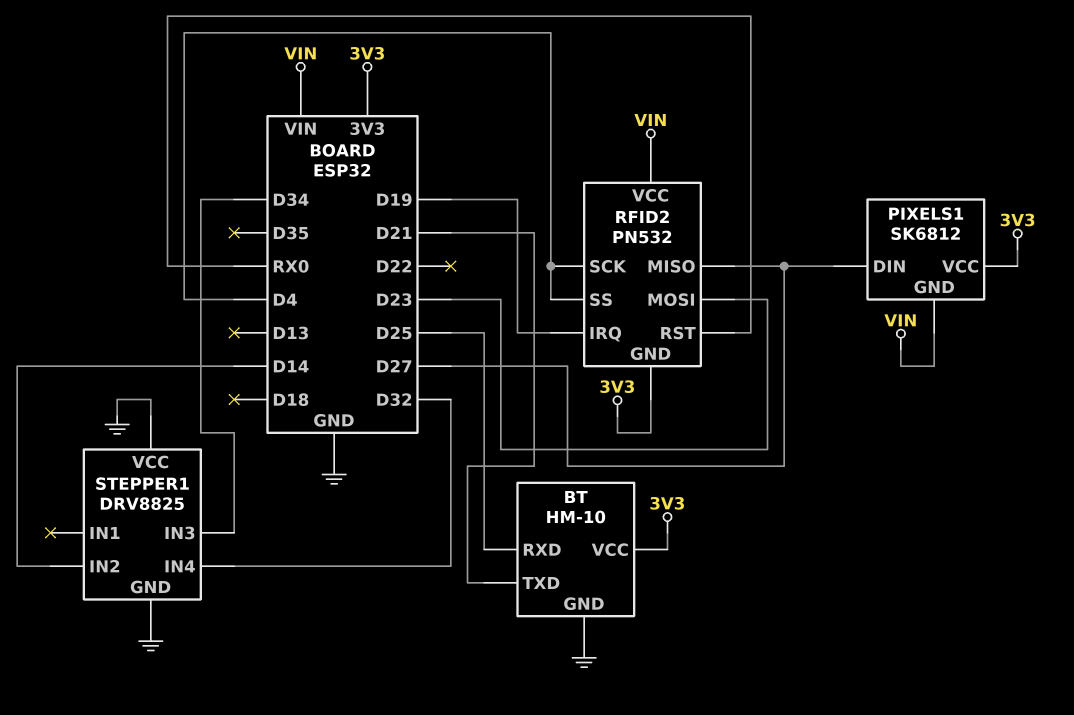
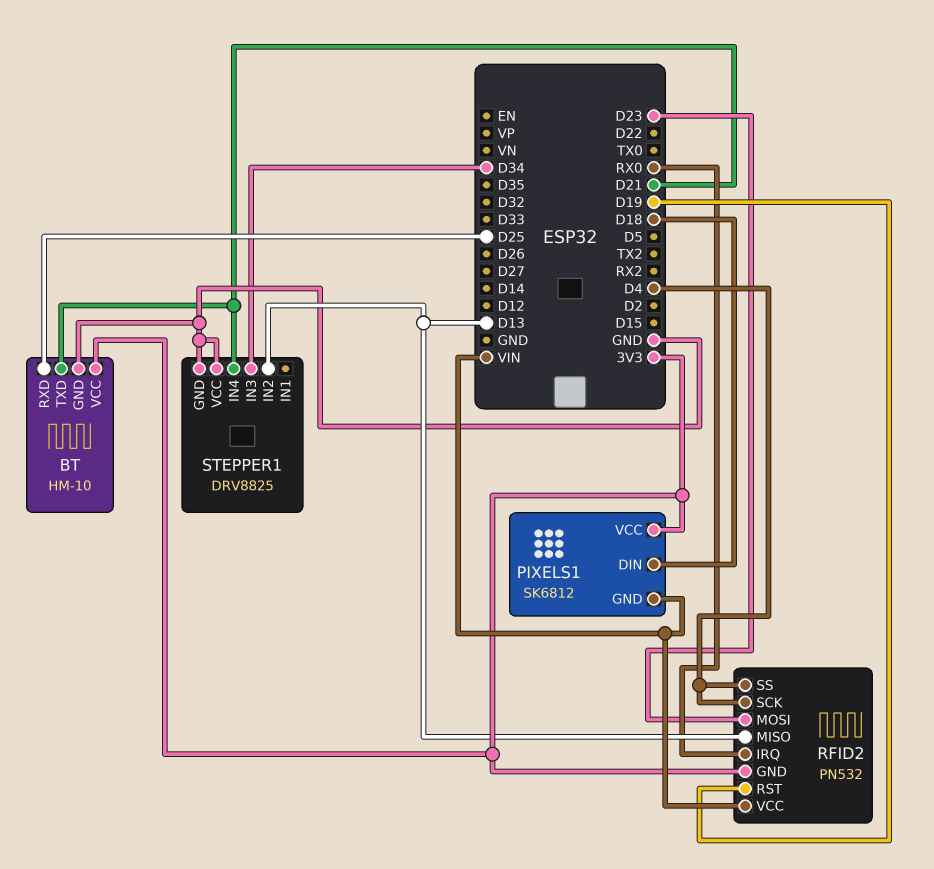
PIXELS1 pin DIN: D27 -> D18
RFID2 pin IRQ: D19 -> RX0
RFID2 pin MISO: D27 -> D13
RFID2 pin RST: RX0 -> D19
STEPPER1 pin IN2: D14 -> D13
STEPPER1 pin IN4: D32 -> D21

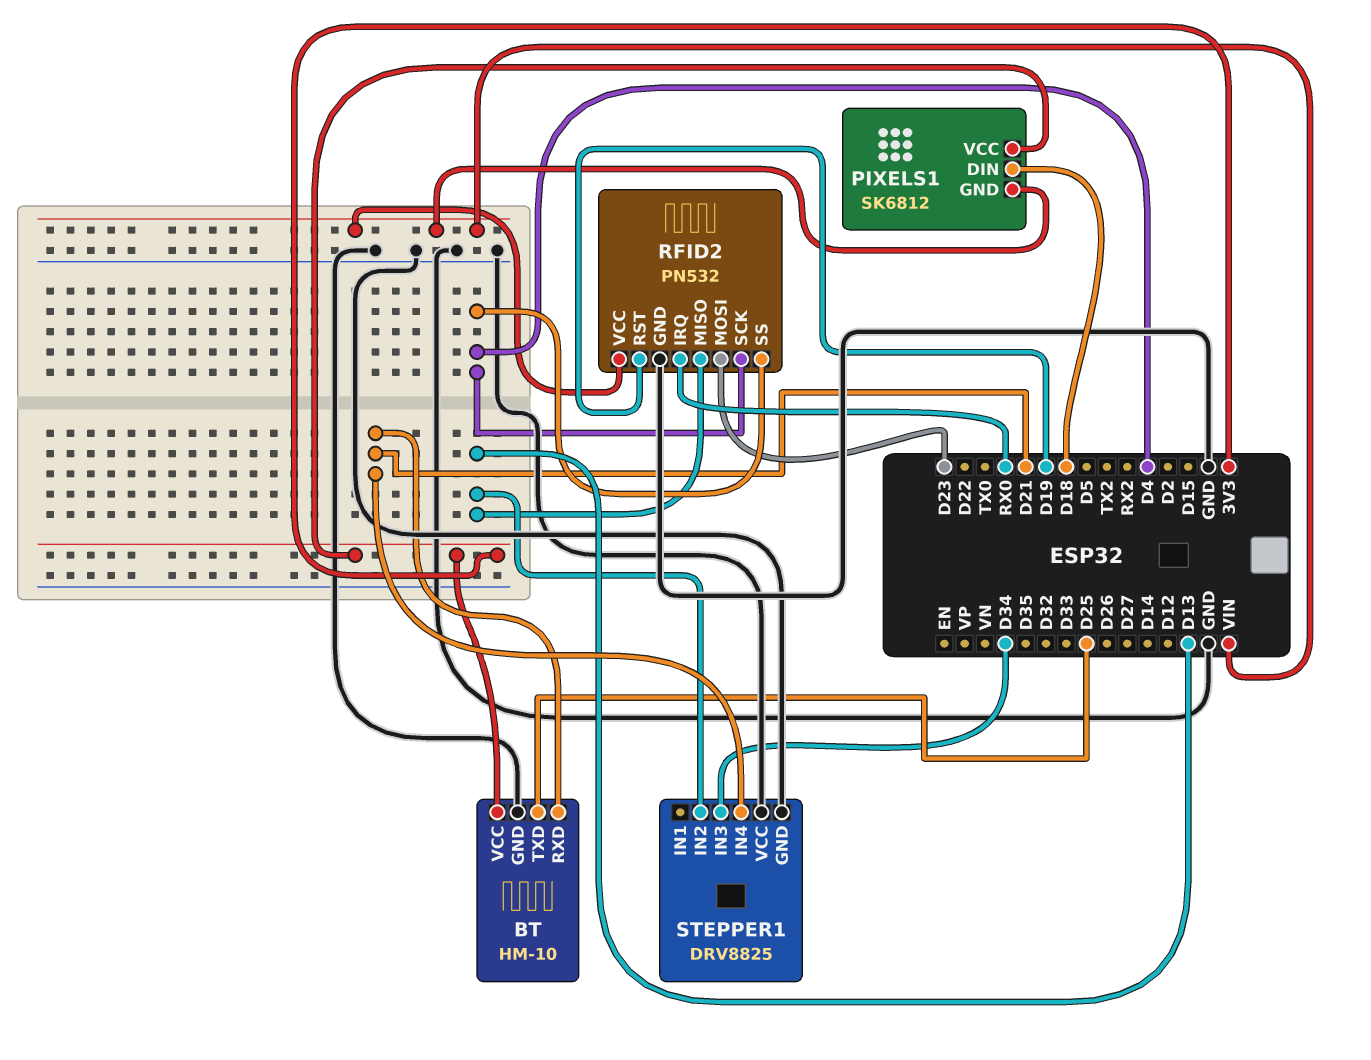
BT pin RXD: D25 -> D21
BT pin TXD: D21 -> D25
RFID2 pin GND: 3V3 -> GND

